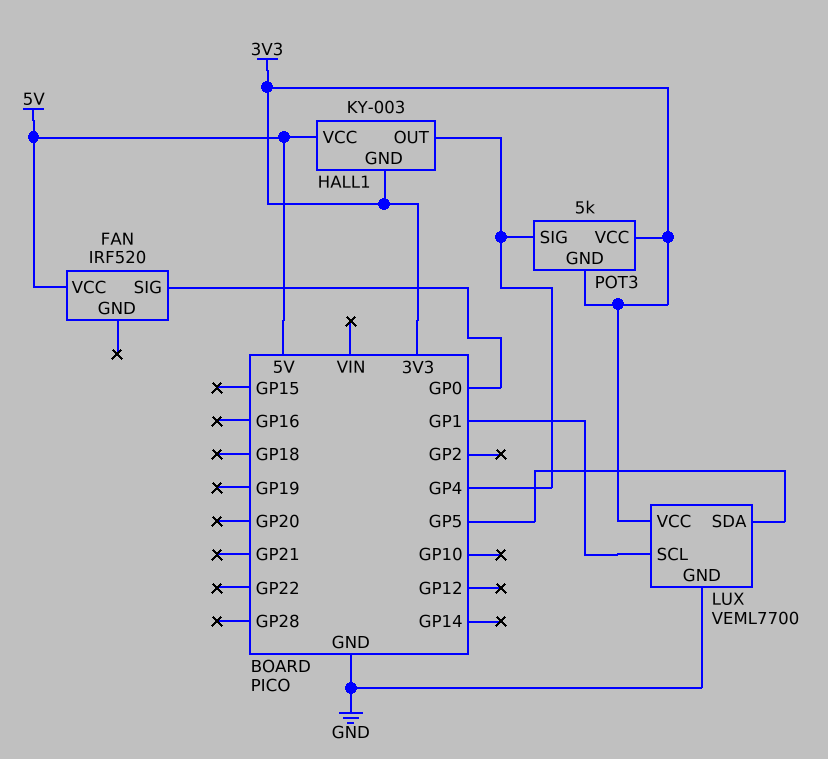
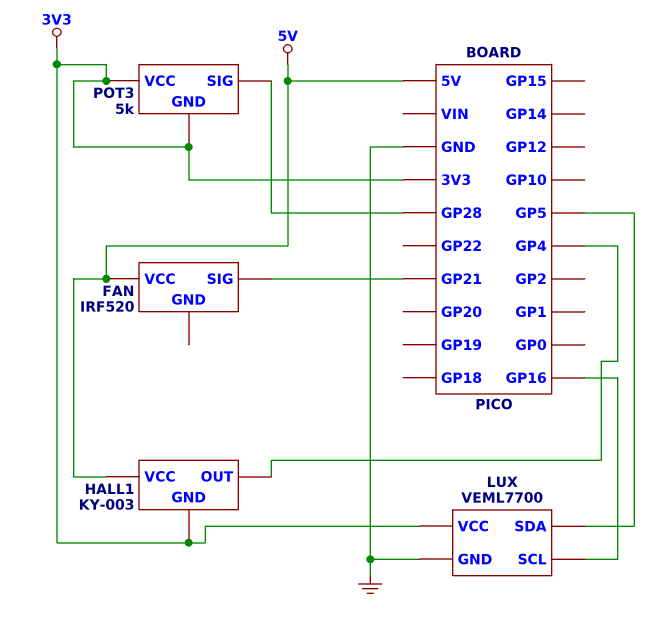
FAN pin SIG: GP0 -> GP21
LUX pin SCL: GP1 -> GP16
POT3 pin SIG: GP4 -> GP28

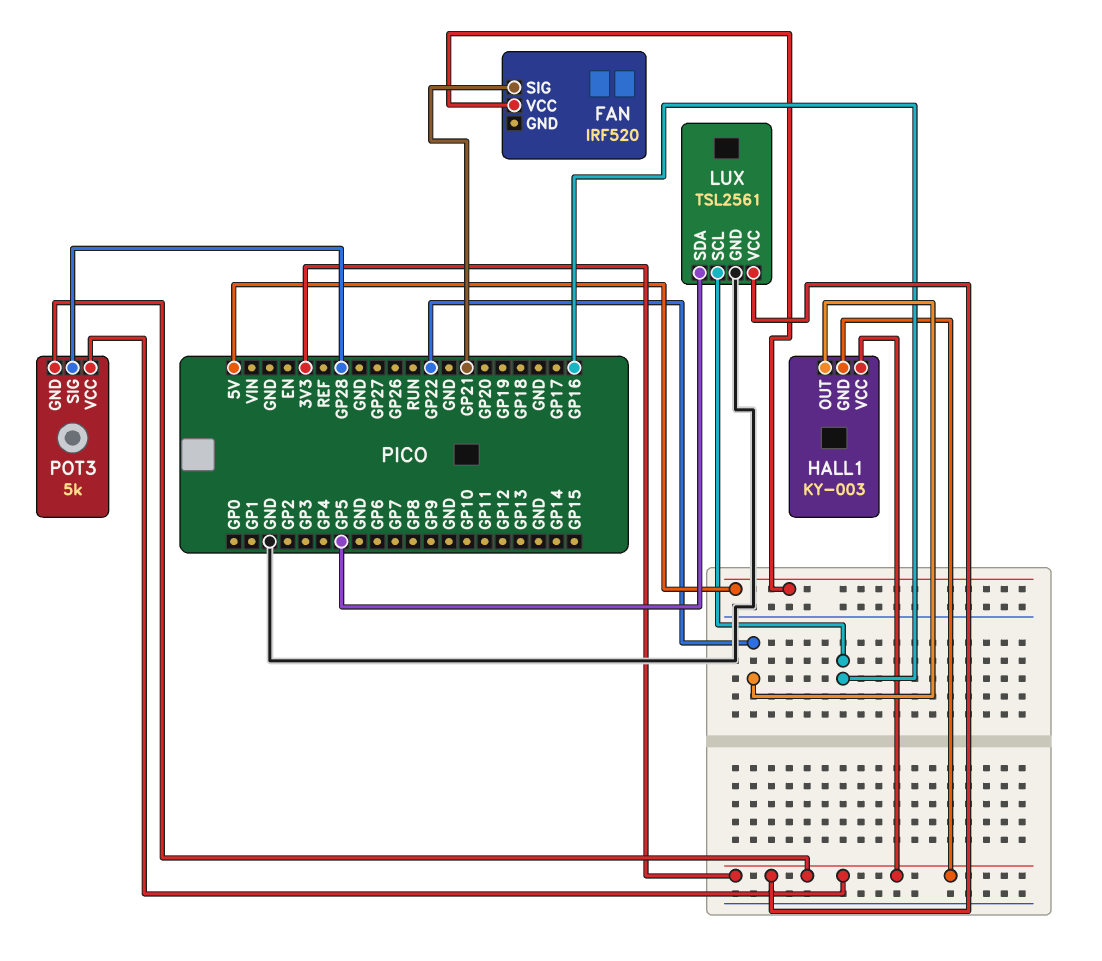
HALL1 pin OUT: GP4 -> GP22
HALL1 pin VCC: 5V -> 3V3
LUX: VEML7700 -> TSL2561

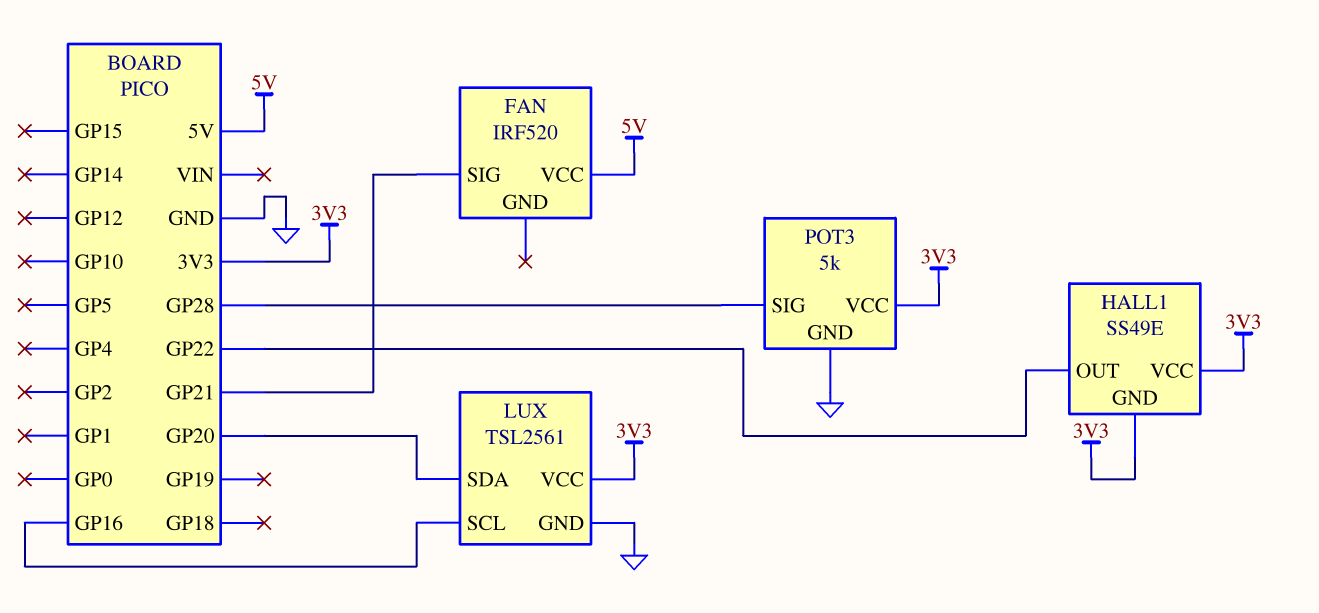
HALL1: KY-003 -> SS49E
LUX pin SDA: GP5 -> GP20
POT3 pin GND: 3V3 -> GND

